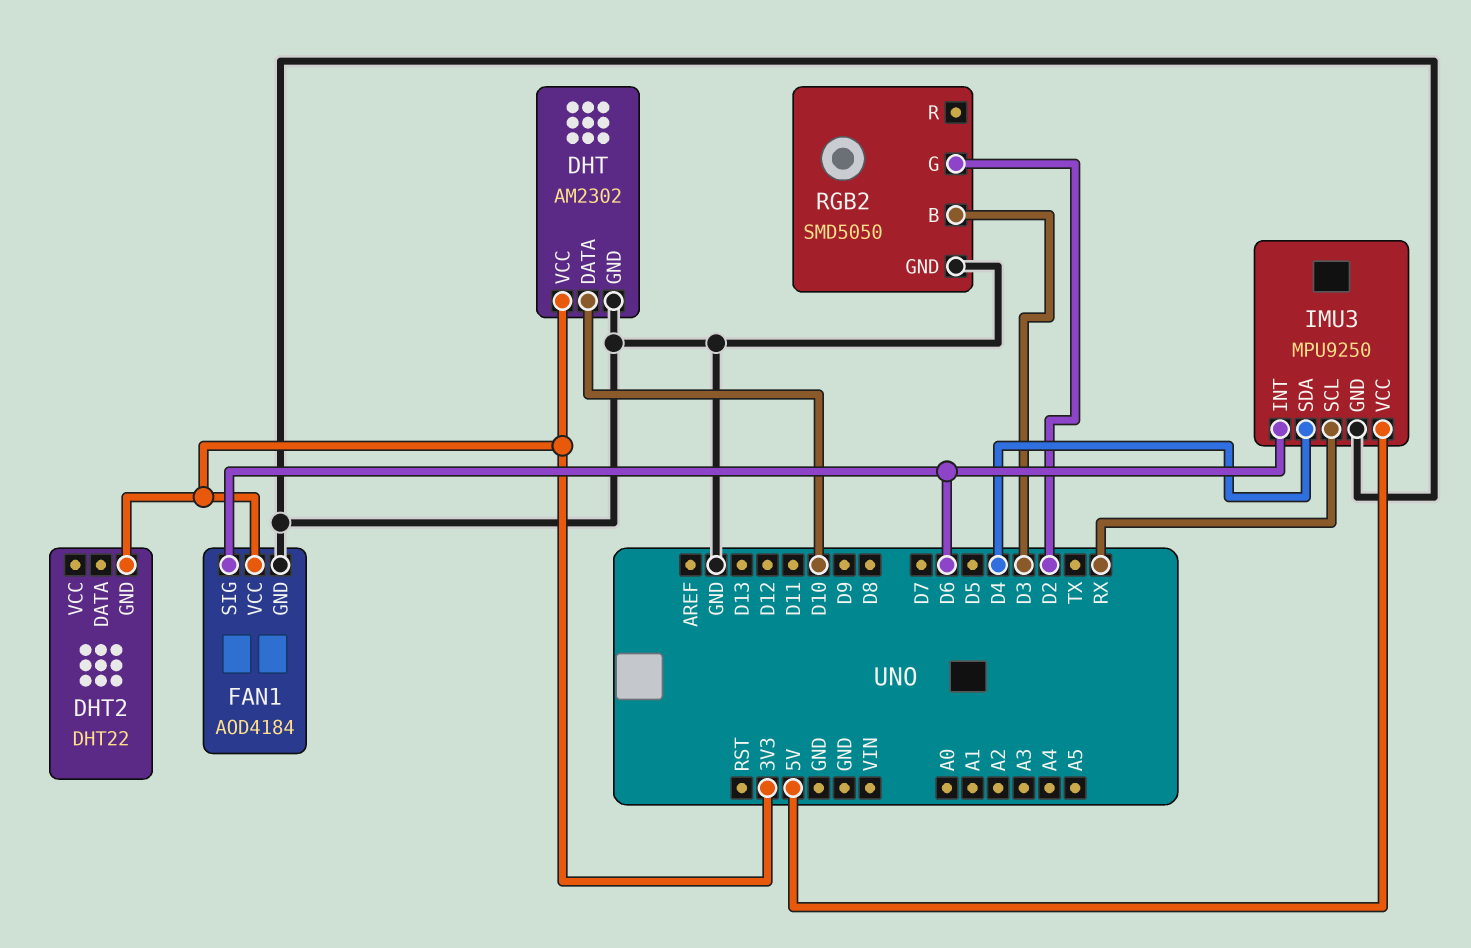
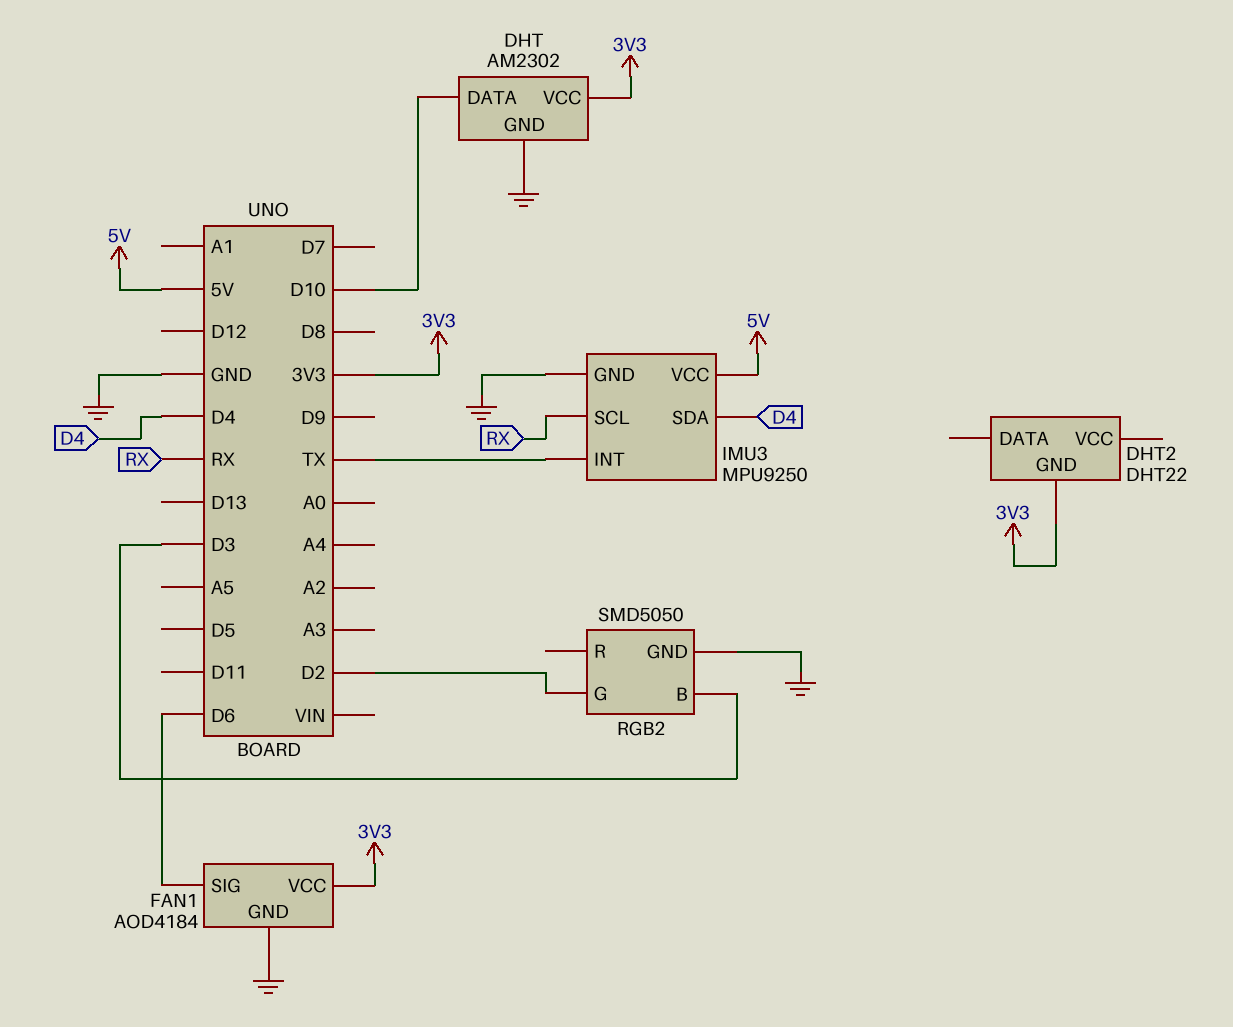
IMU3 pin INT: D6 -> TX

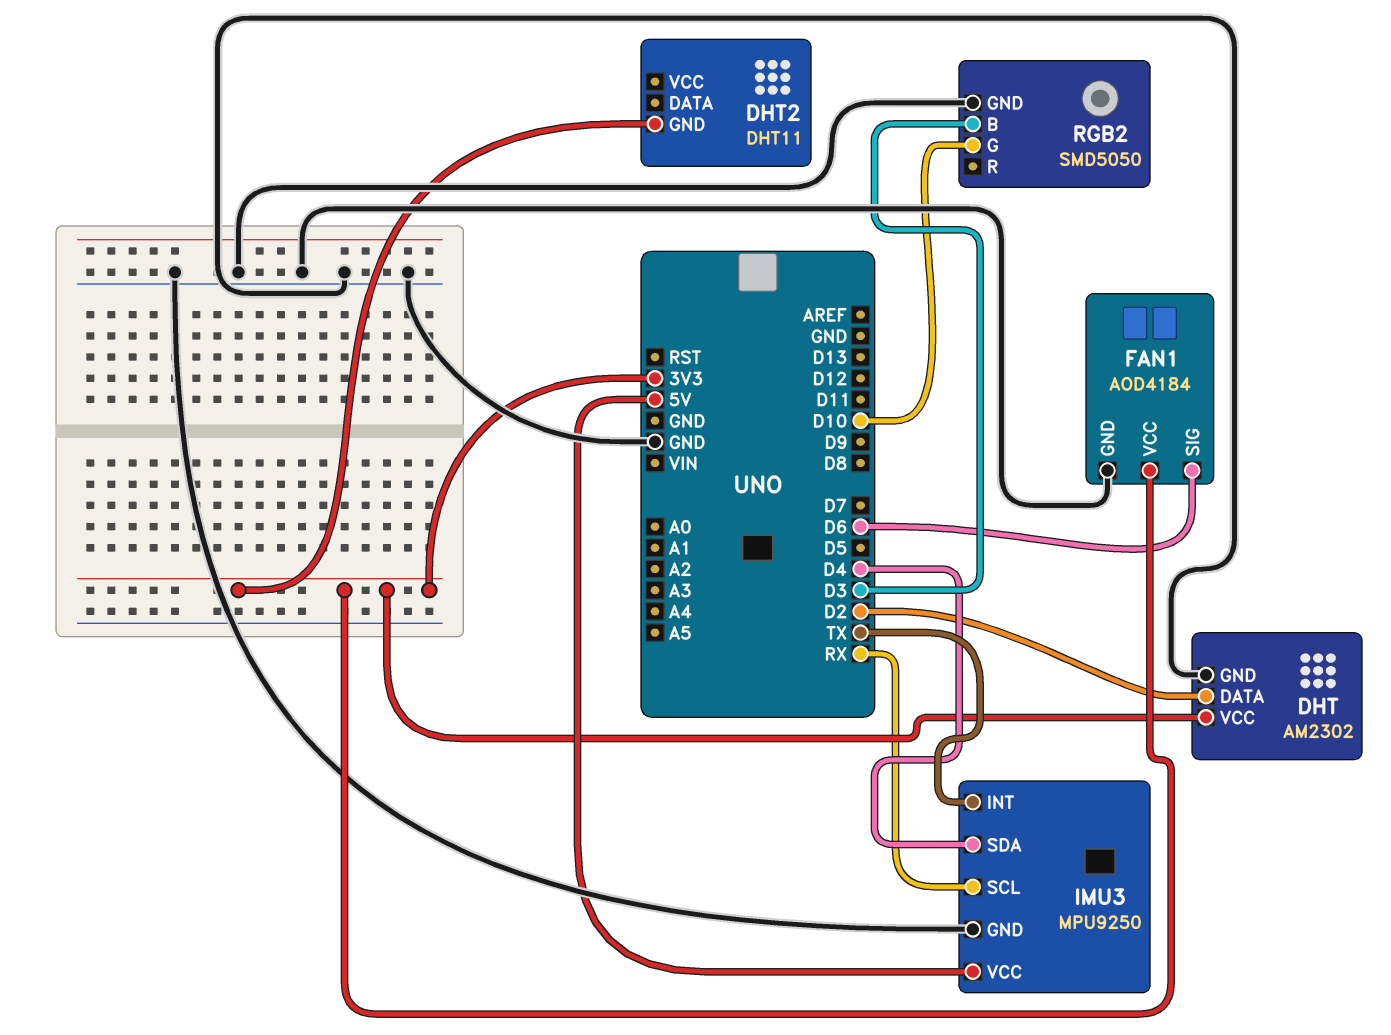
DHT pin DATA: D10 -> D2
DHT2: DHT22 -> DHT11
RGB2 pin G: D2 -> D10

